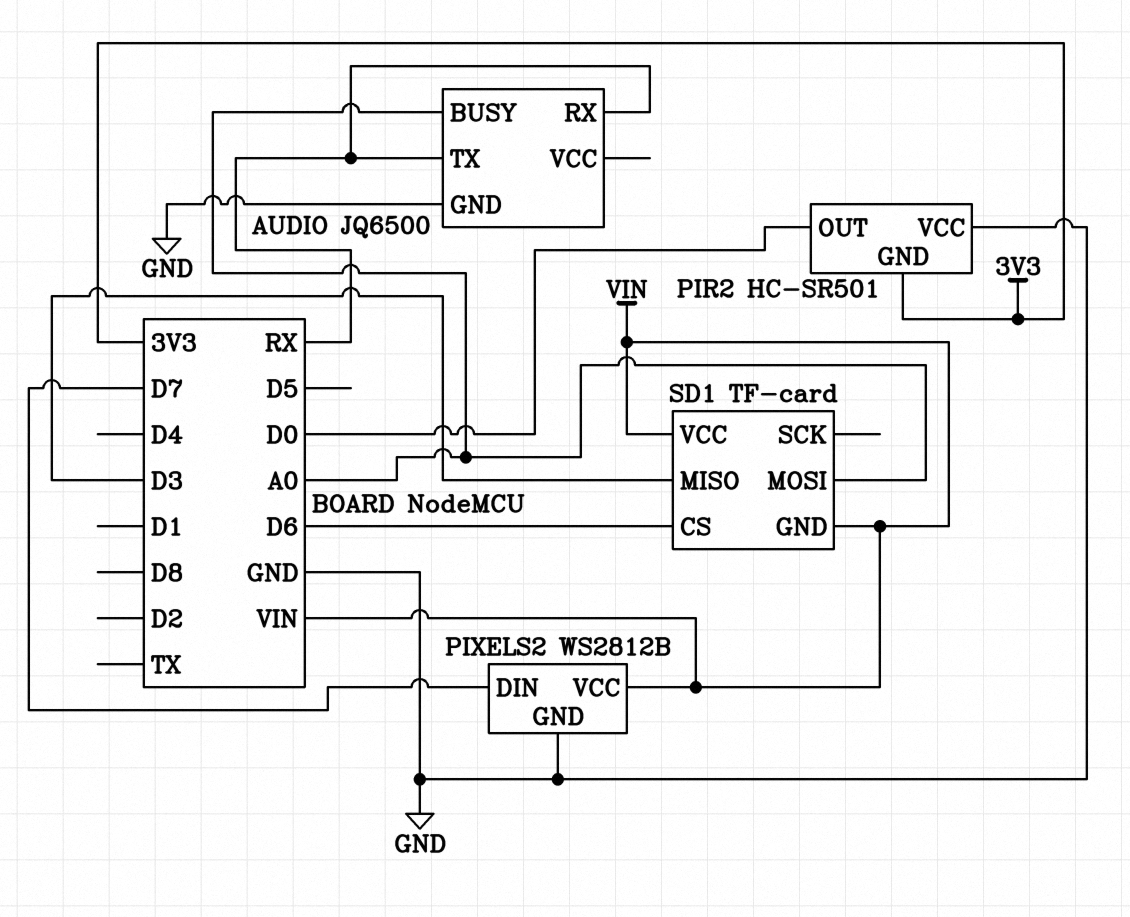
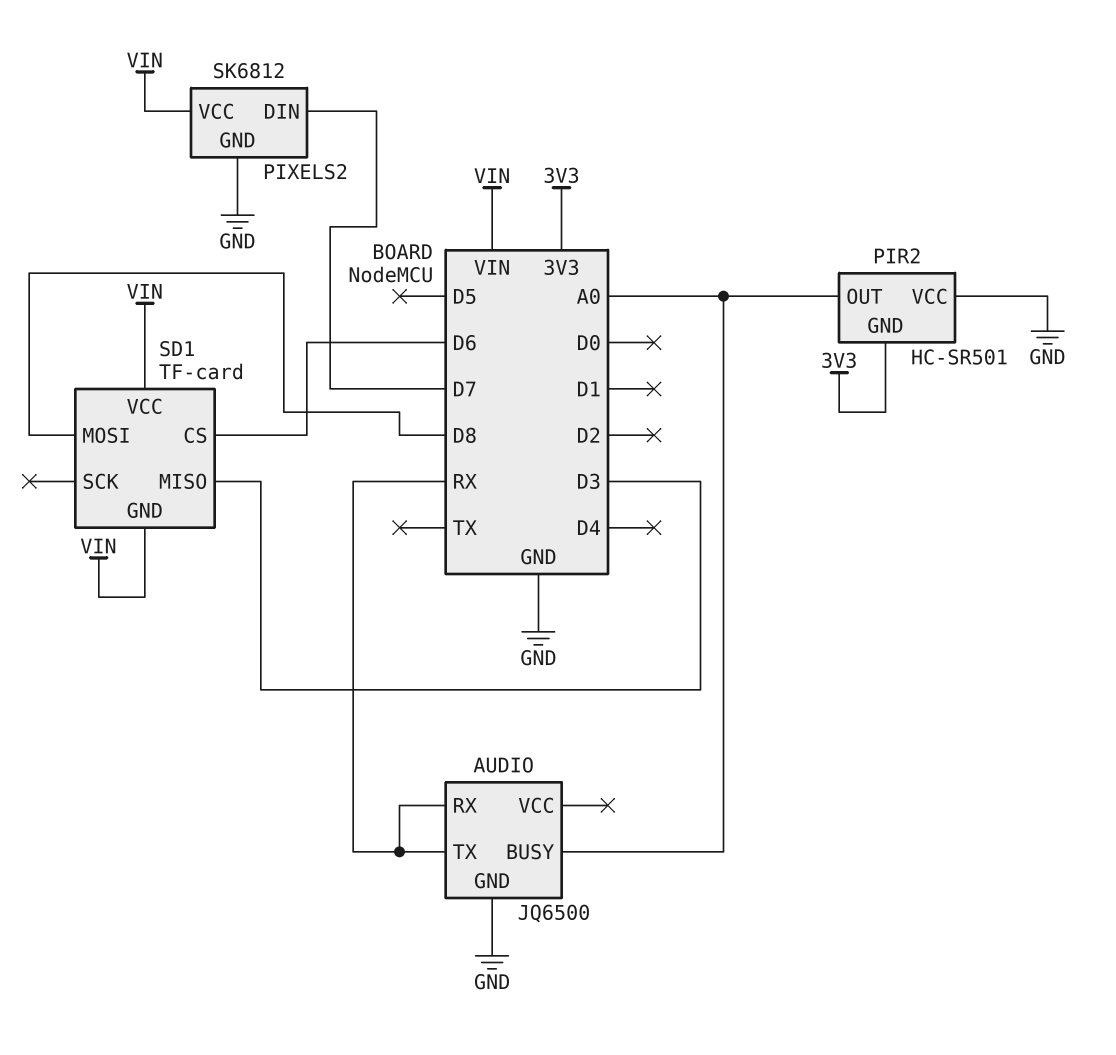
PIR2 pin OUT: D0 -> A0
PIXELS2: WS2812B -> SK6812
SD1 pin MOSI: A0 -> D8

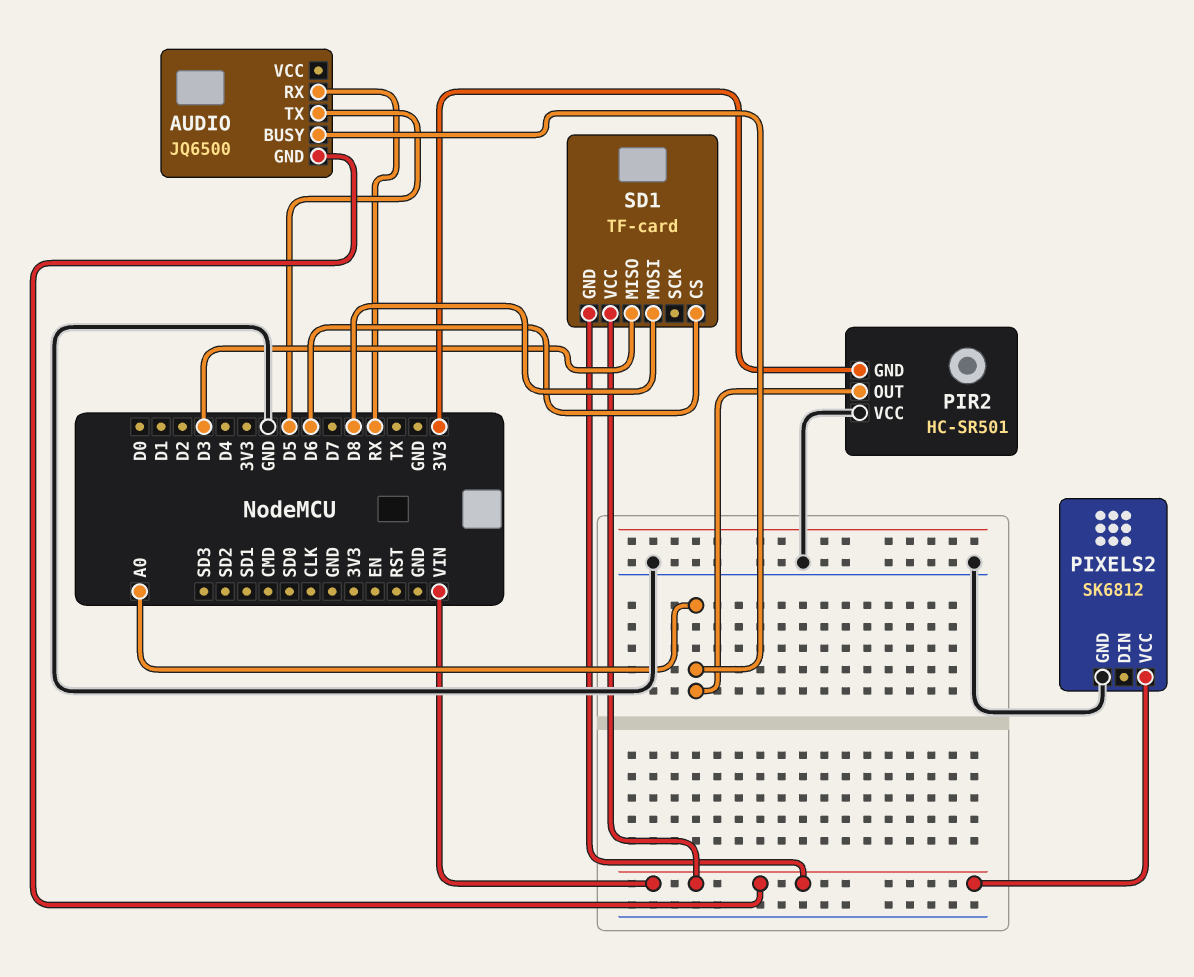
AUDIO pin GND: GND -> VIN
AUDIO pin TX: RX -> D5
PIXELS2 pin DIN: D7 -> none

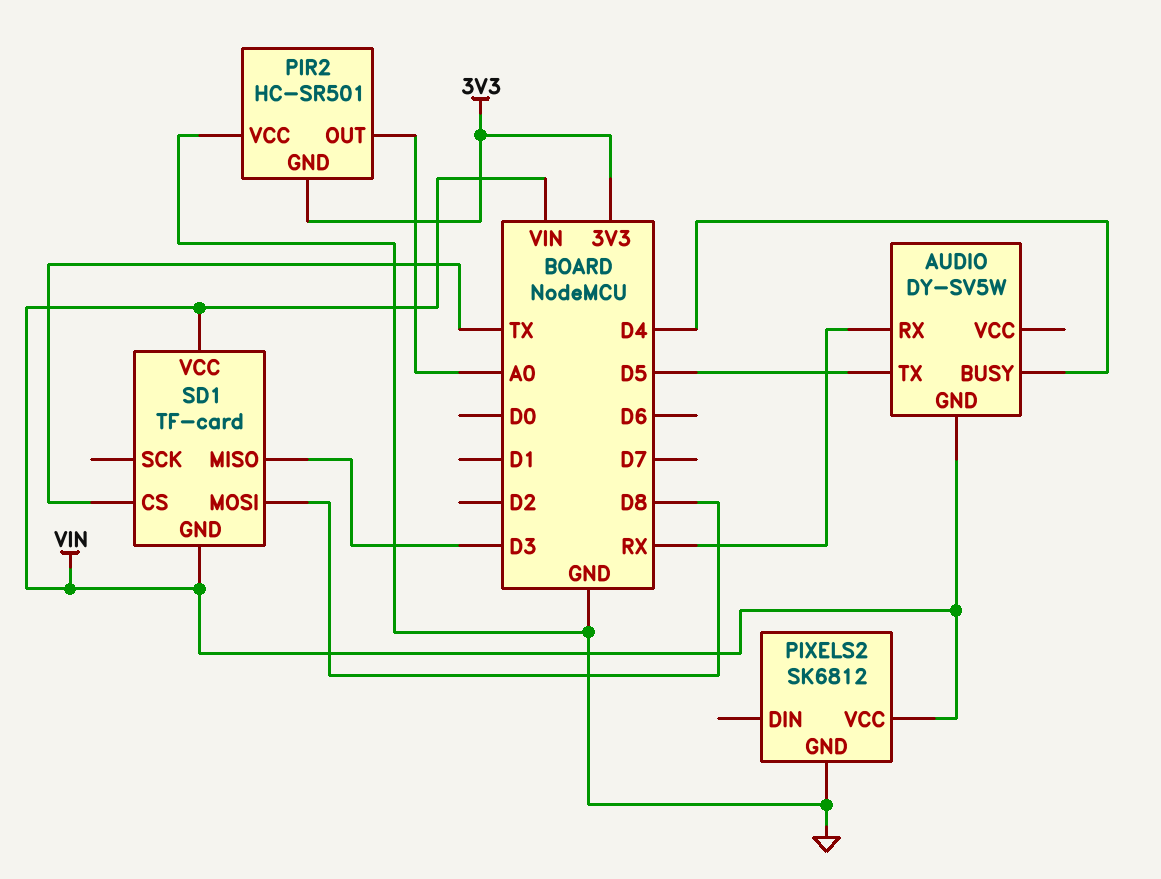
AUDIO: JQ6500 -> DY-SV5W
AUDIO pin BUSY: A0 -> D4
SD1 pin CS: D6 -> TX

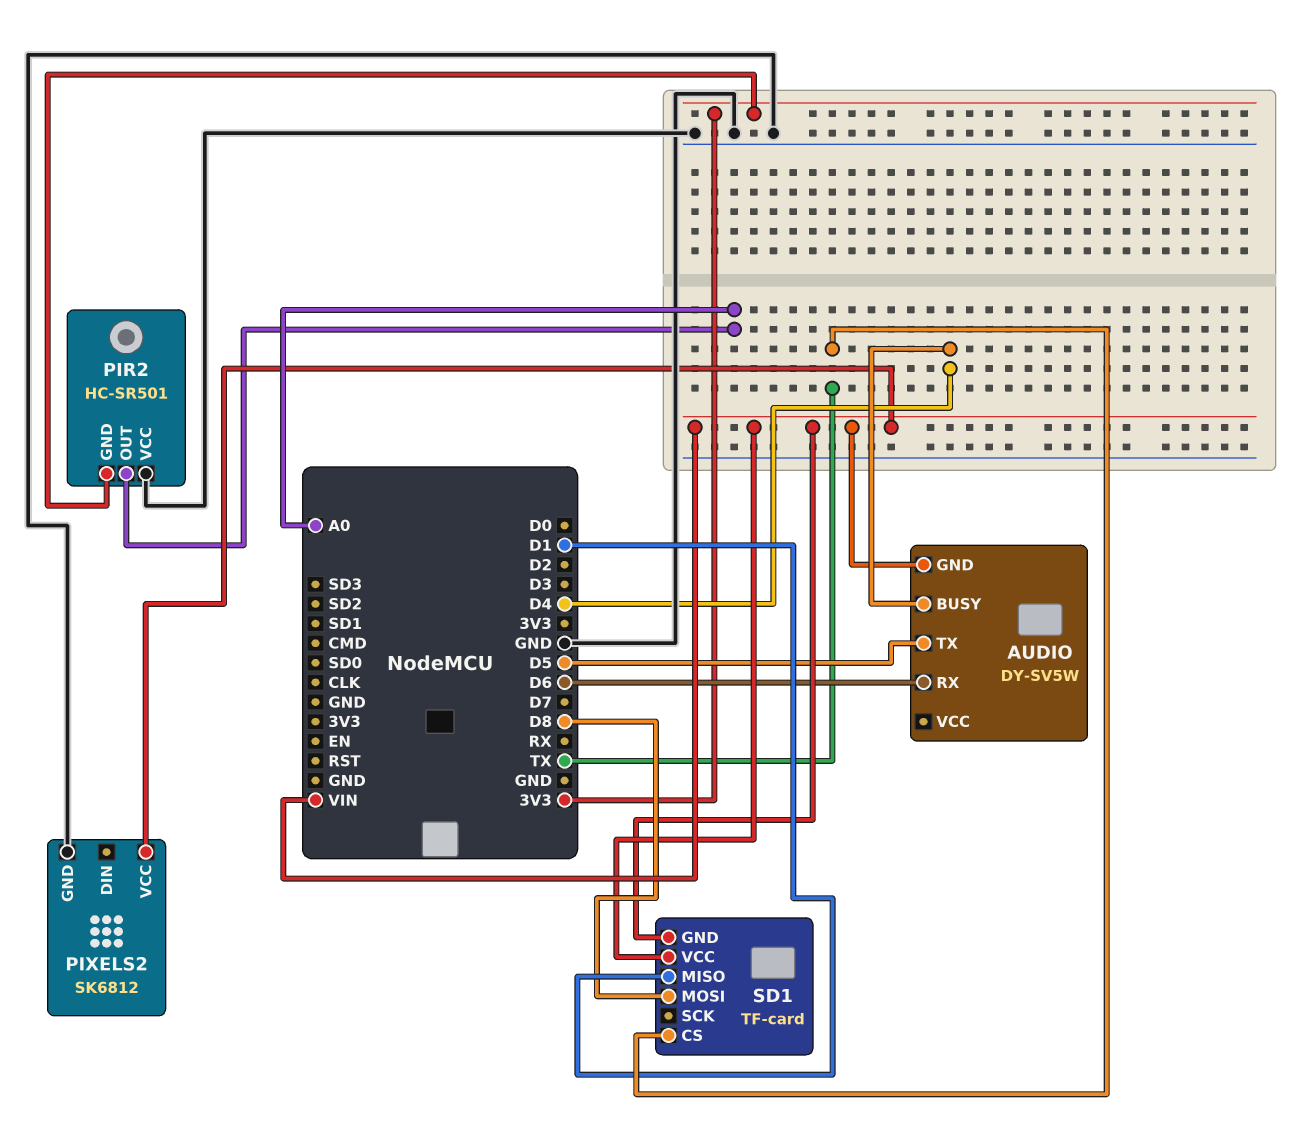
AUDIO pin RX: RX -> D6
SD1 pin MISO: D3 -> D1

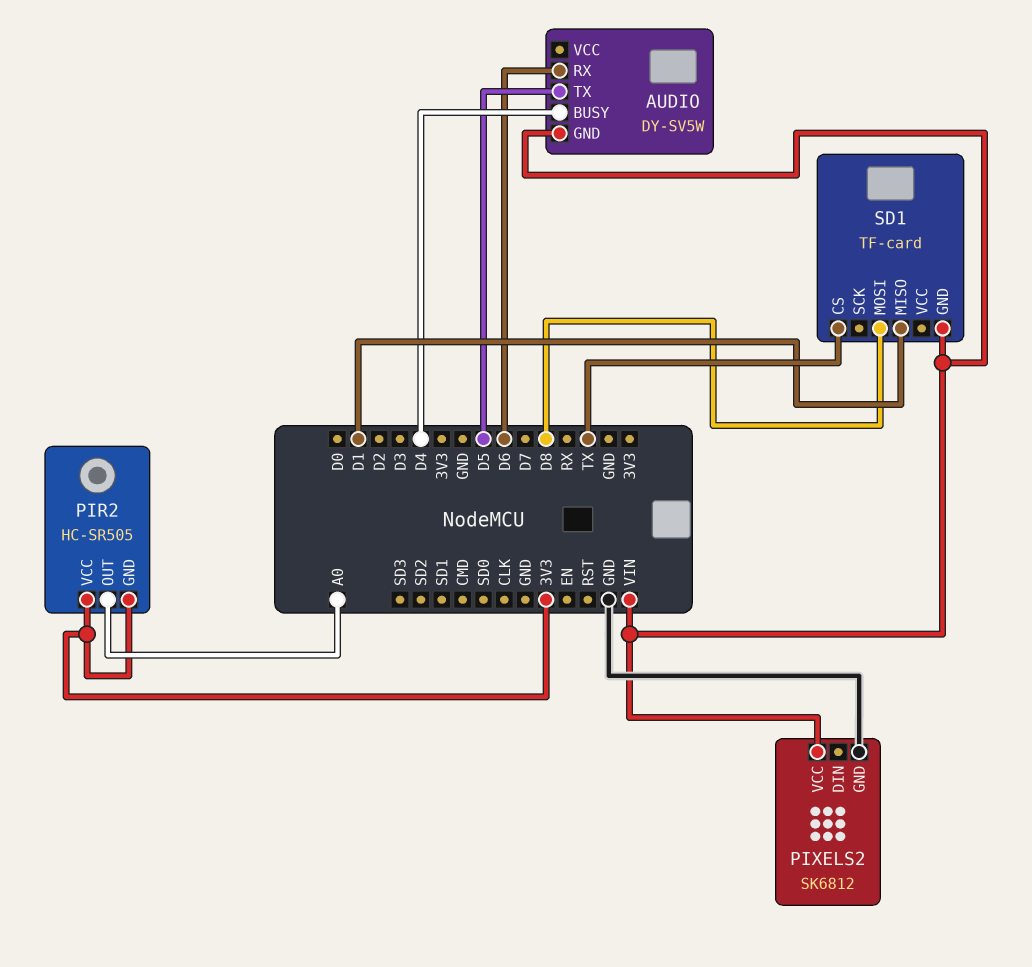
PIR2: HC-SR501 -> HC-SR505
PIR2 pin VCC: GND -> 3V3
SD1 pin VCC: VIN -> none

